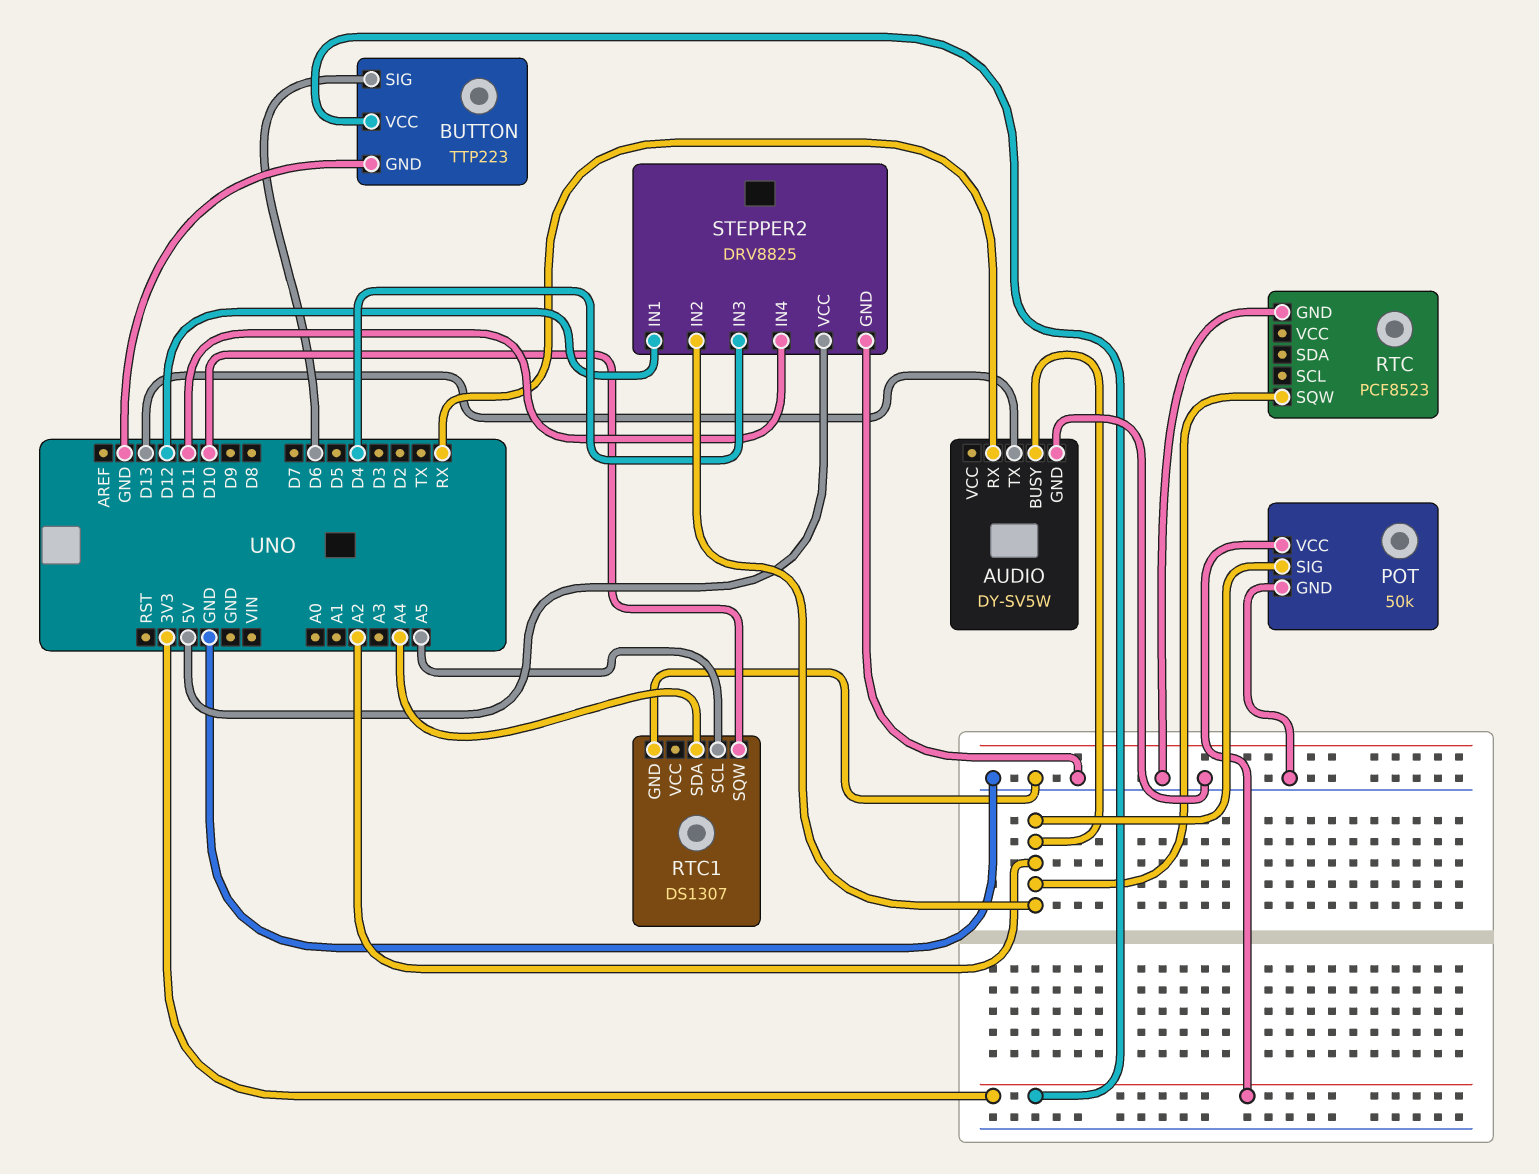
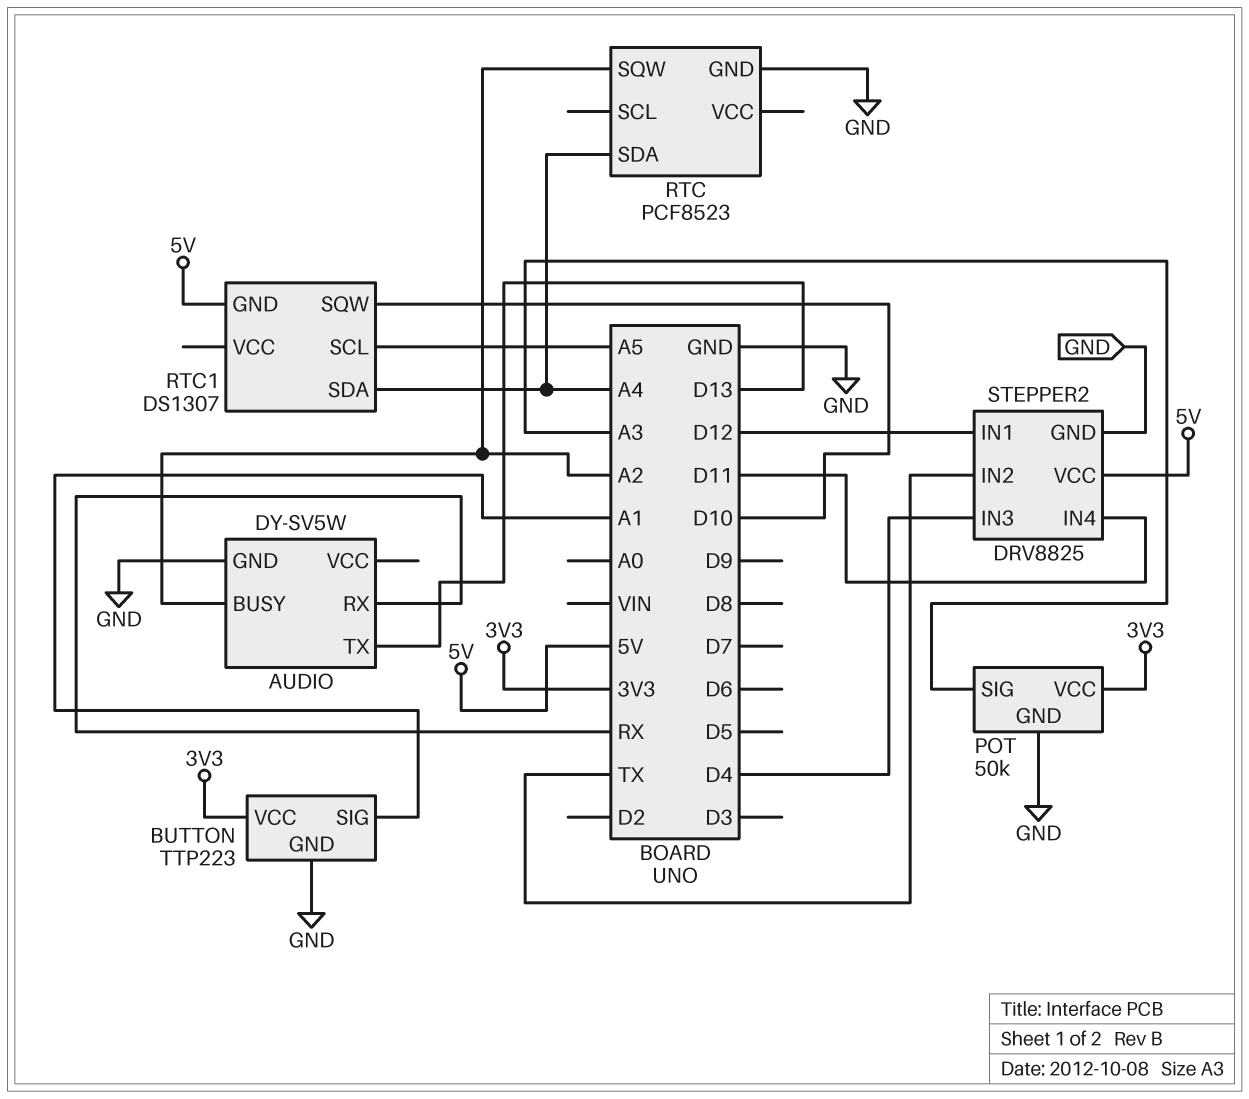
BUTTON pin SIG: D6 -> A1
POT pin SIG: A2 -> A3
RTC pin SDA: none -> A4
RTC1 pin GND: GND -> 5V
STEPPER2 pin IN2: A2 -> TX

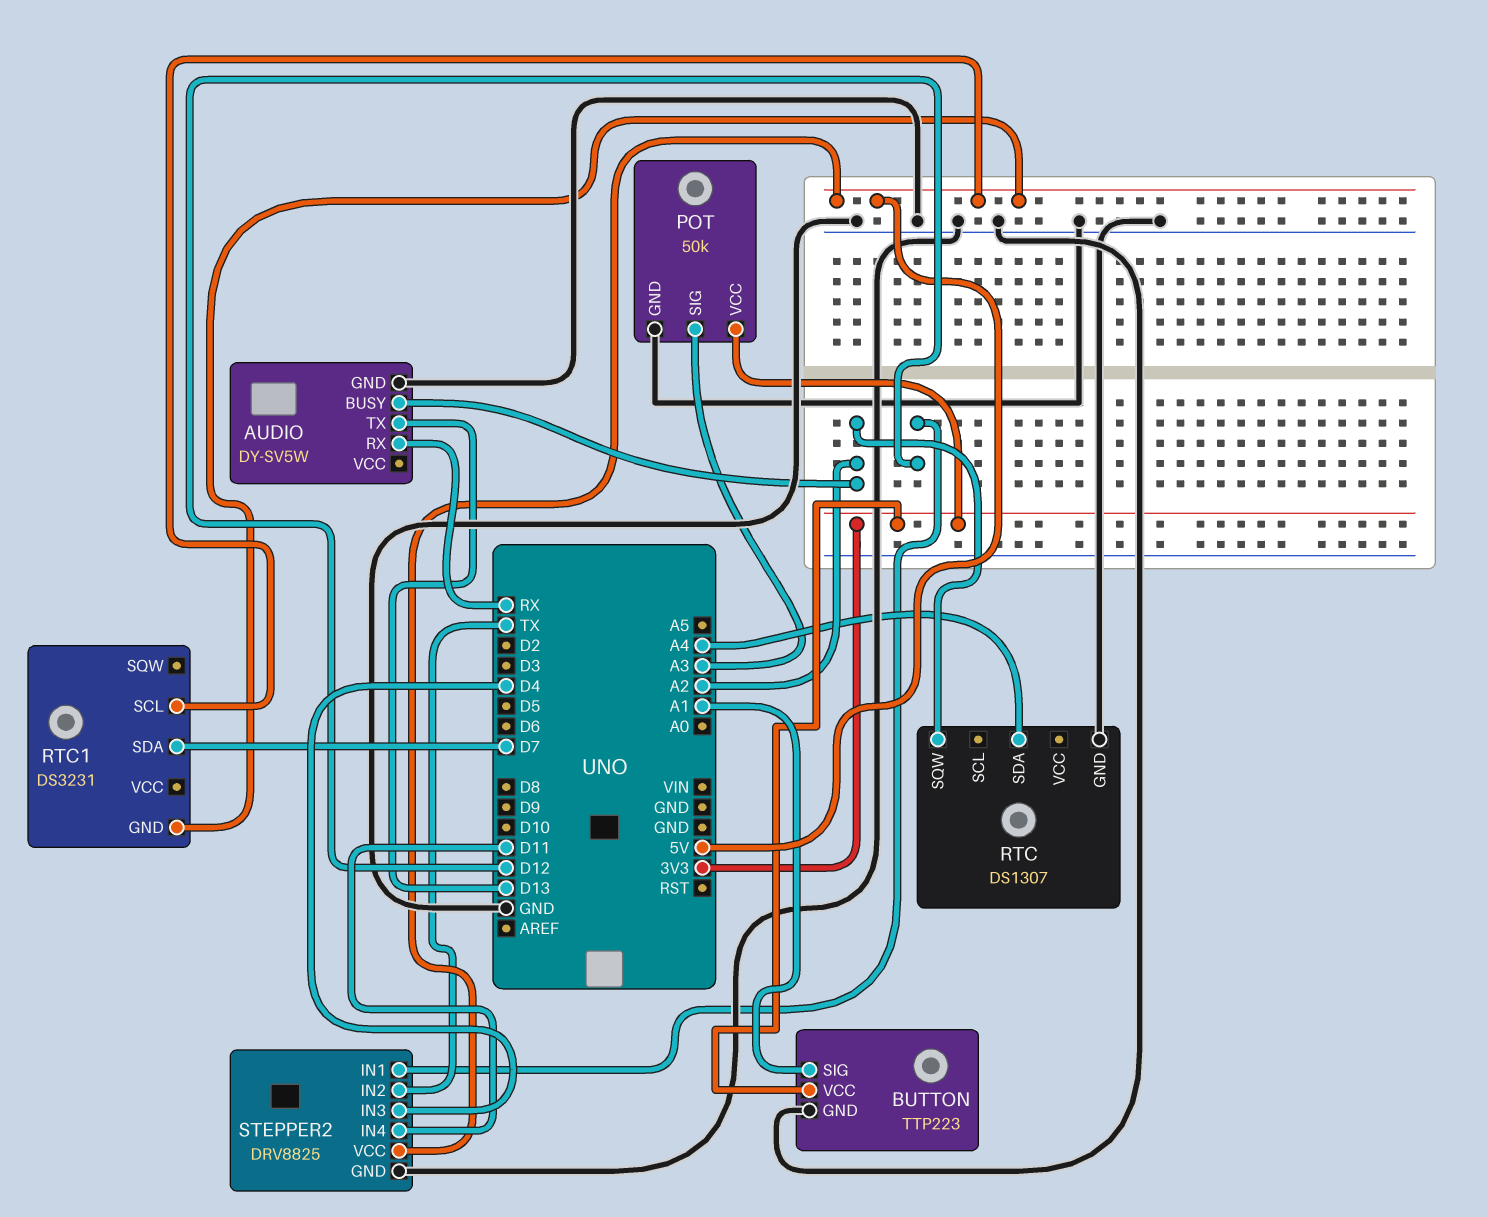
RTC: PCF8523 -> DS1307
RTC1: DS1307 -> DS3231
RTC1 pin SCL: A5 -> 5V
RTC1 pin SDA: A4 -> D7
RTC1 pin SQW: D10 -> none

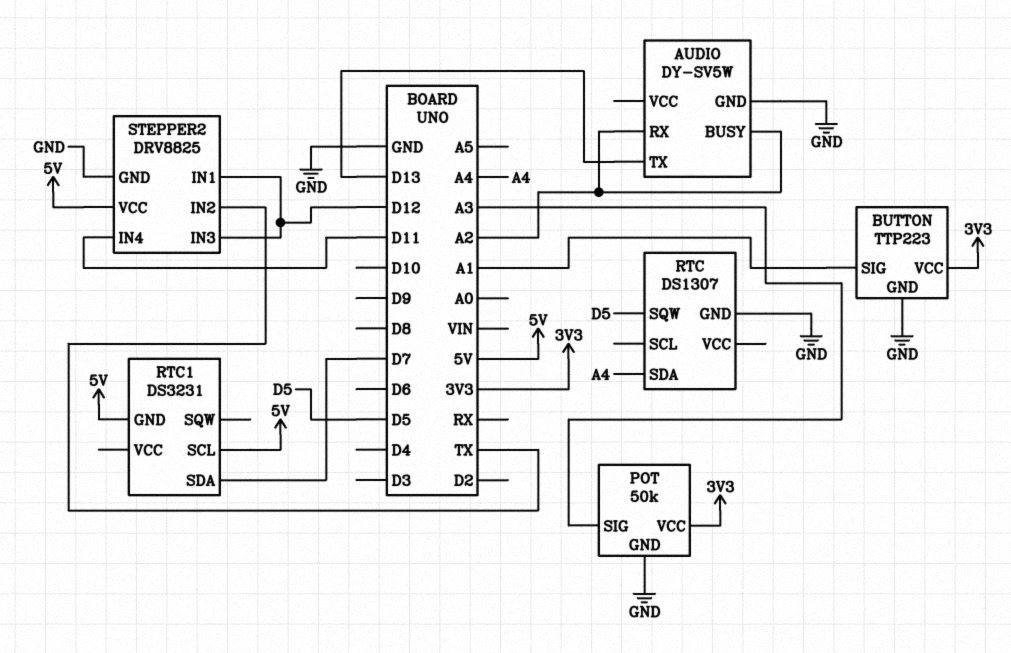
AUDIO pin RX: RX -> A2
RTC pin SQW: A2 -> D5
STEPPER2 pin IN3: D4 -> D12

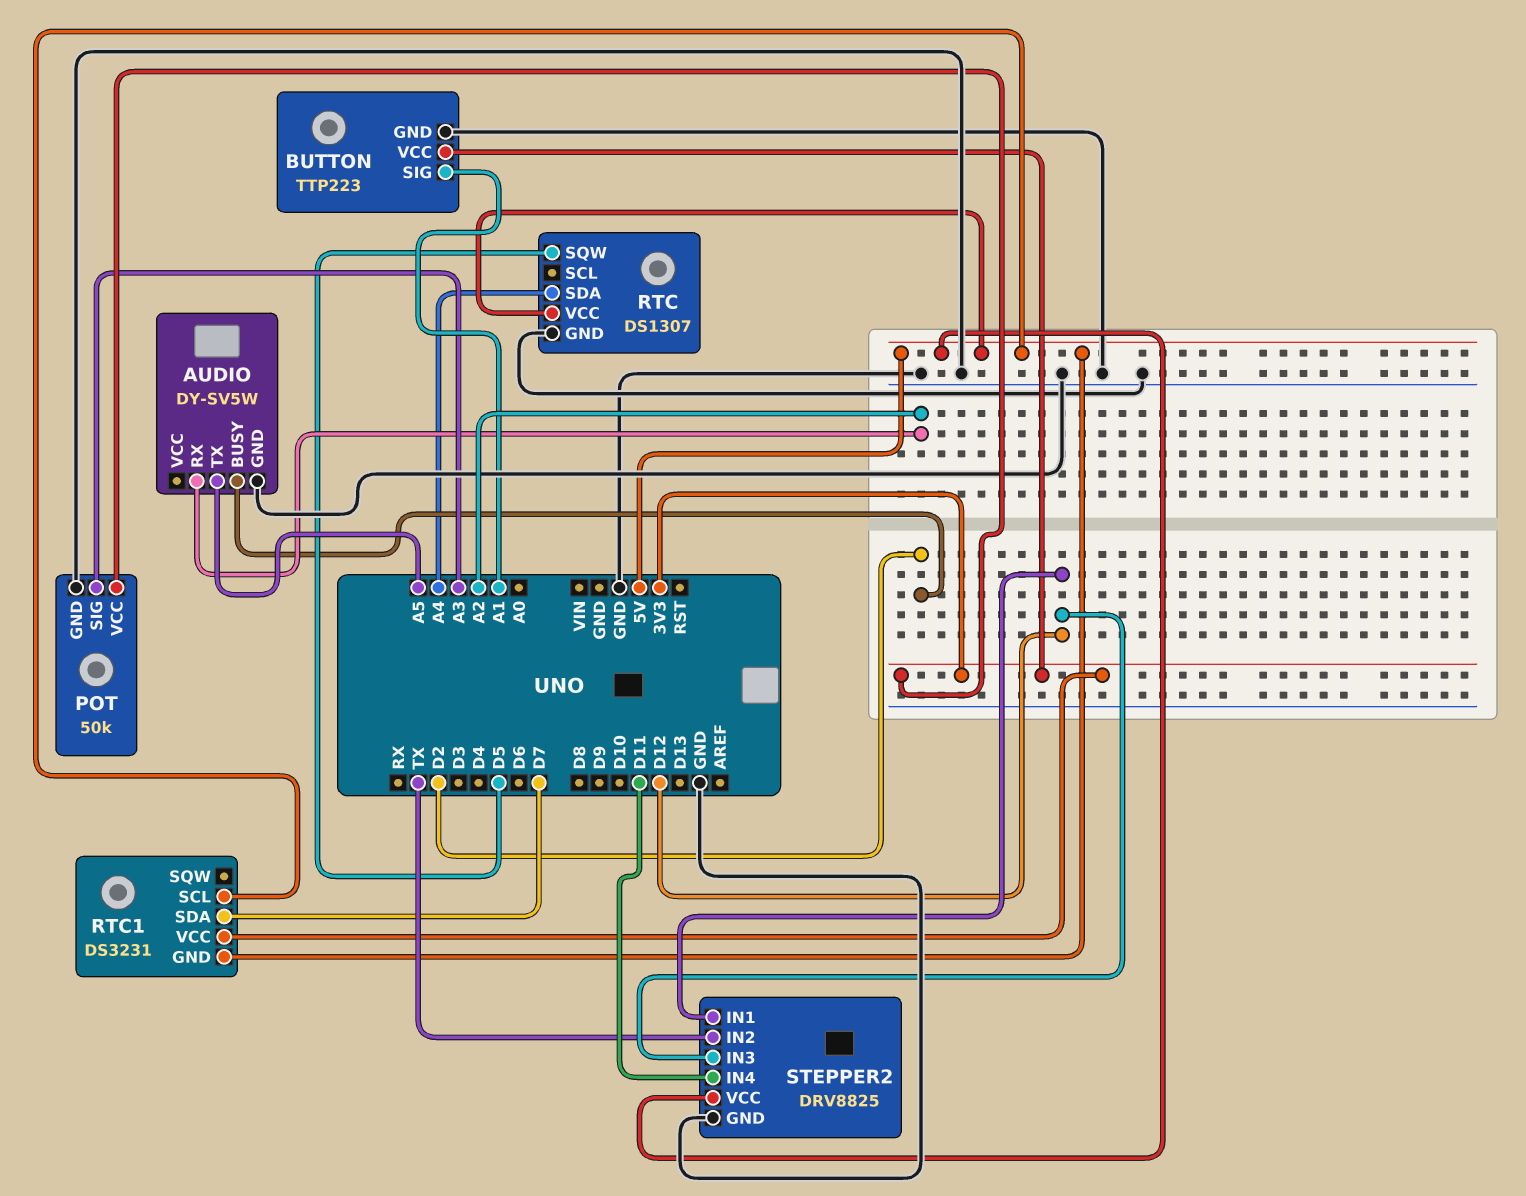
AUDIO pin BUSY: A2 -> D2
AUDIO pin TX: D13 -> A5
RTC pin VCC: none -> 5V
RTC1 pin VCC: none -> 3V3

